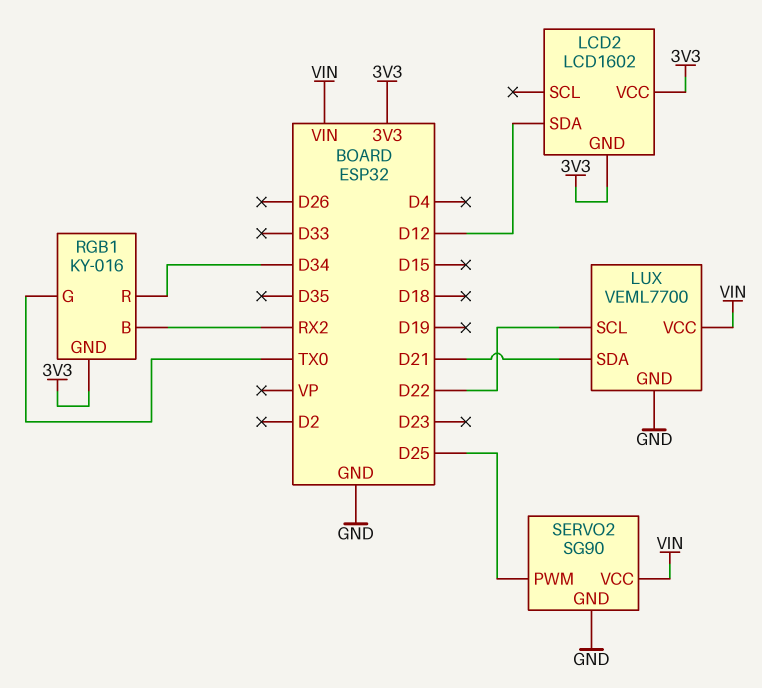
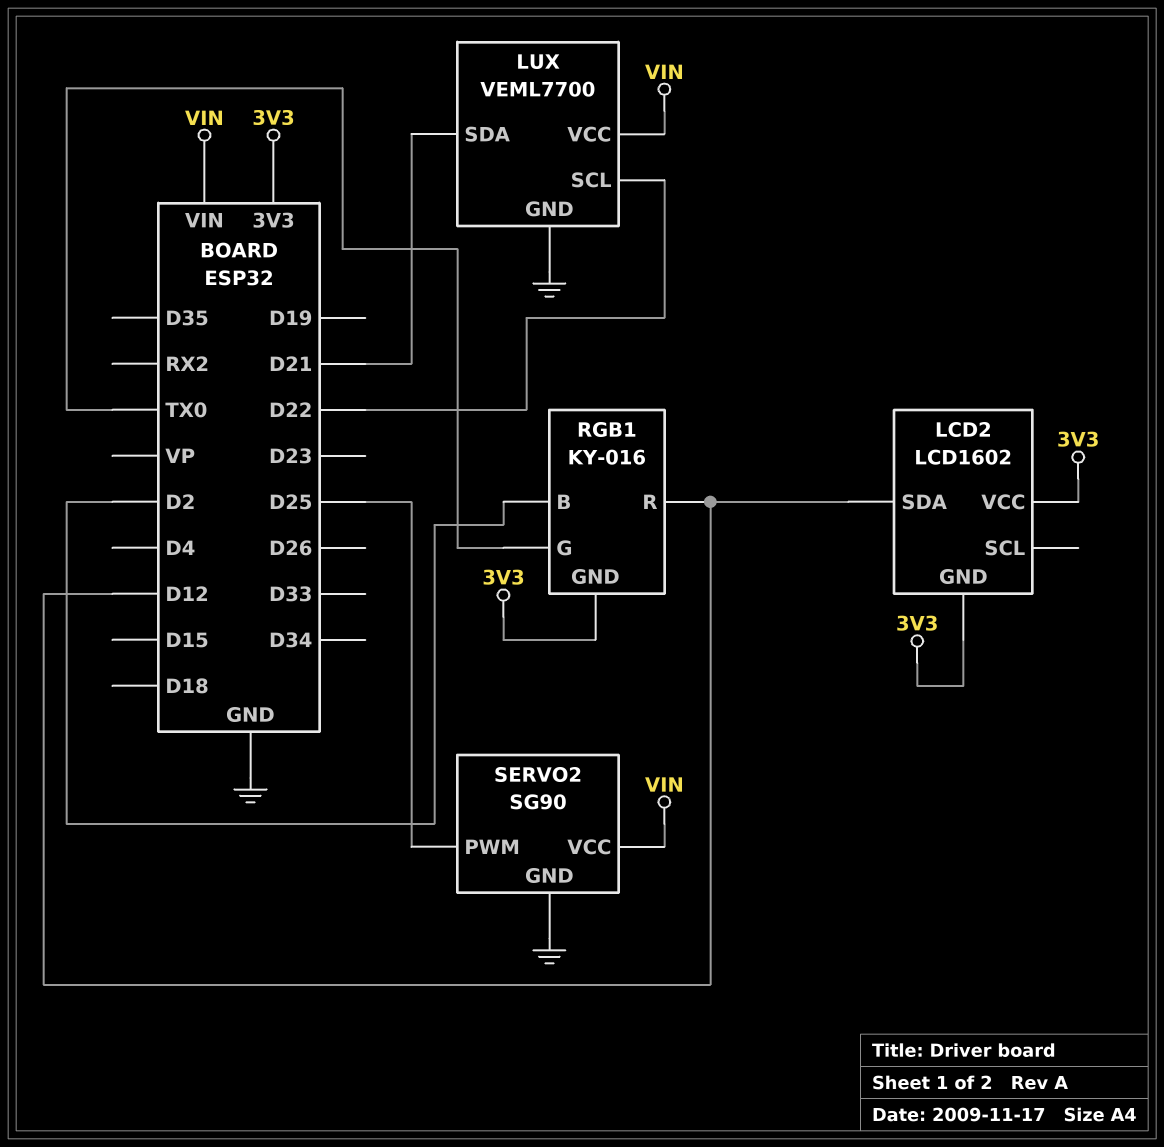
RGB1 pin B: RX2 -> D2
RGB1 pin R: D34 -> D12

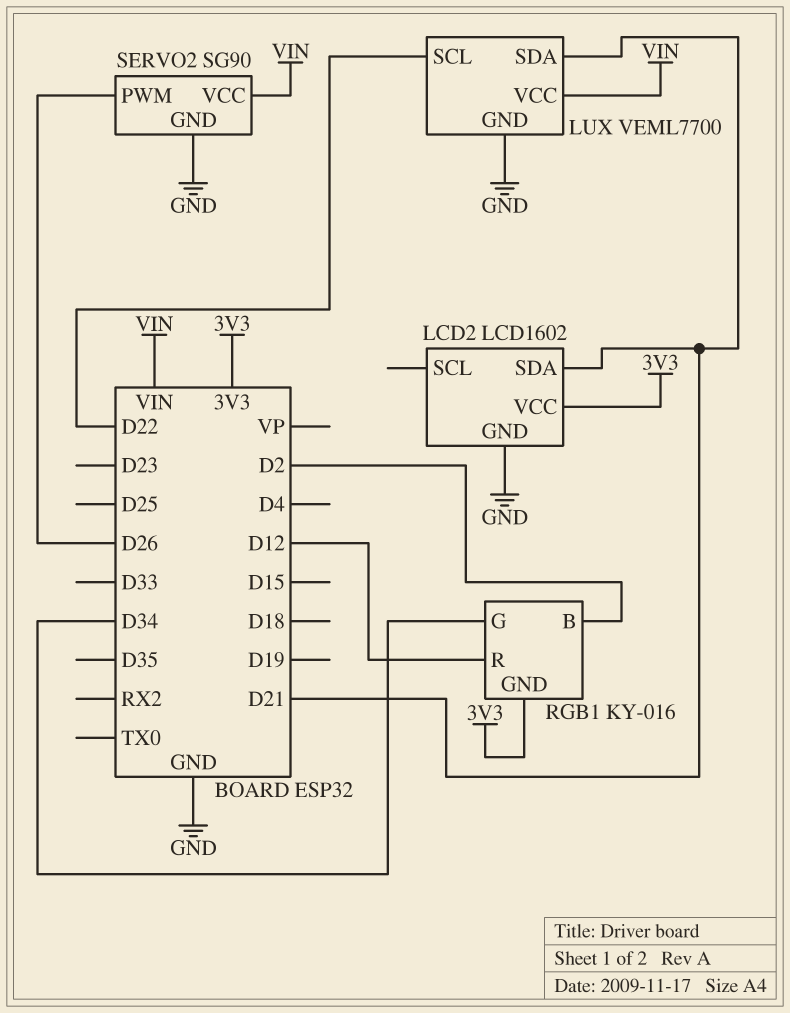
LCD2 pin GND: 3V3 -> GND
LCD2 pin SDA: D12 -> D21
RGB1 pin G: TX0 -> D34
SERVO2 pin PWM: D25 -> D26

